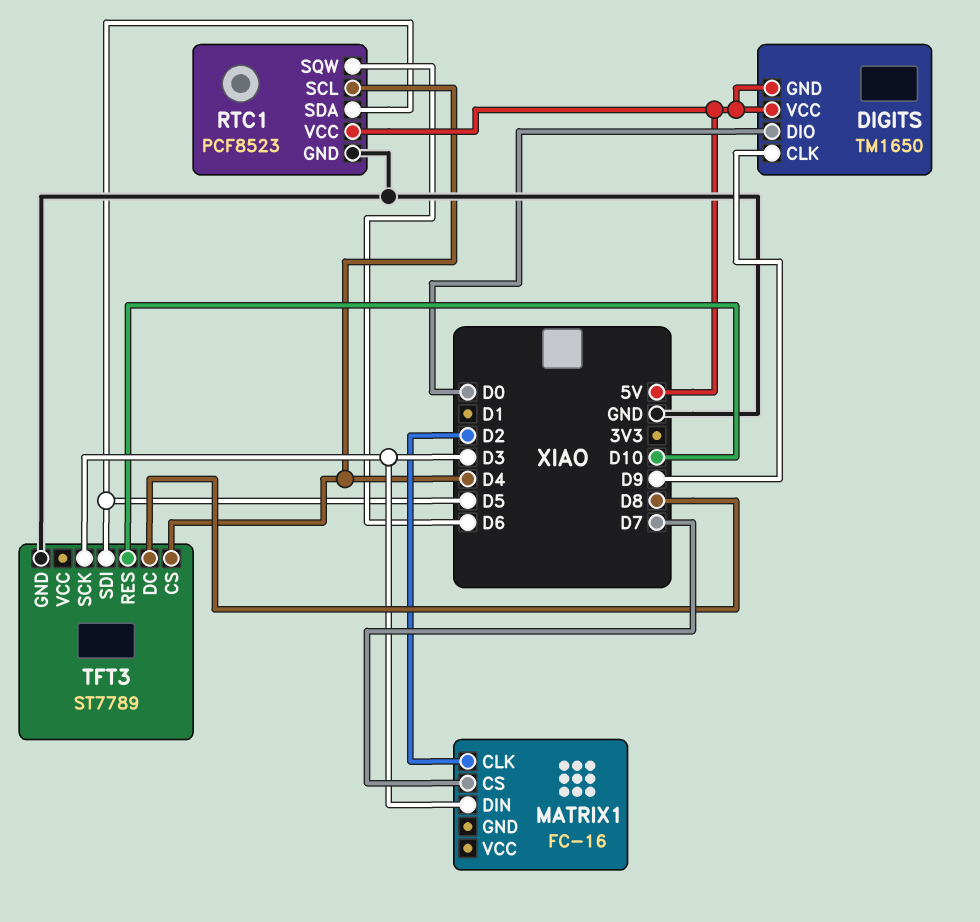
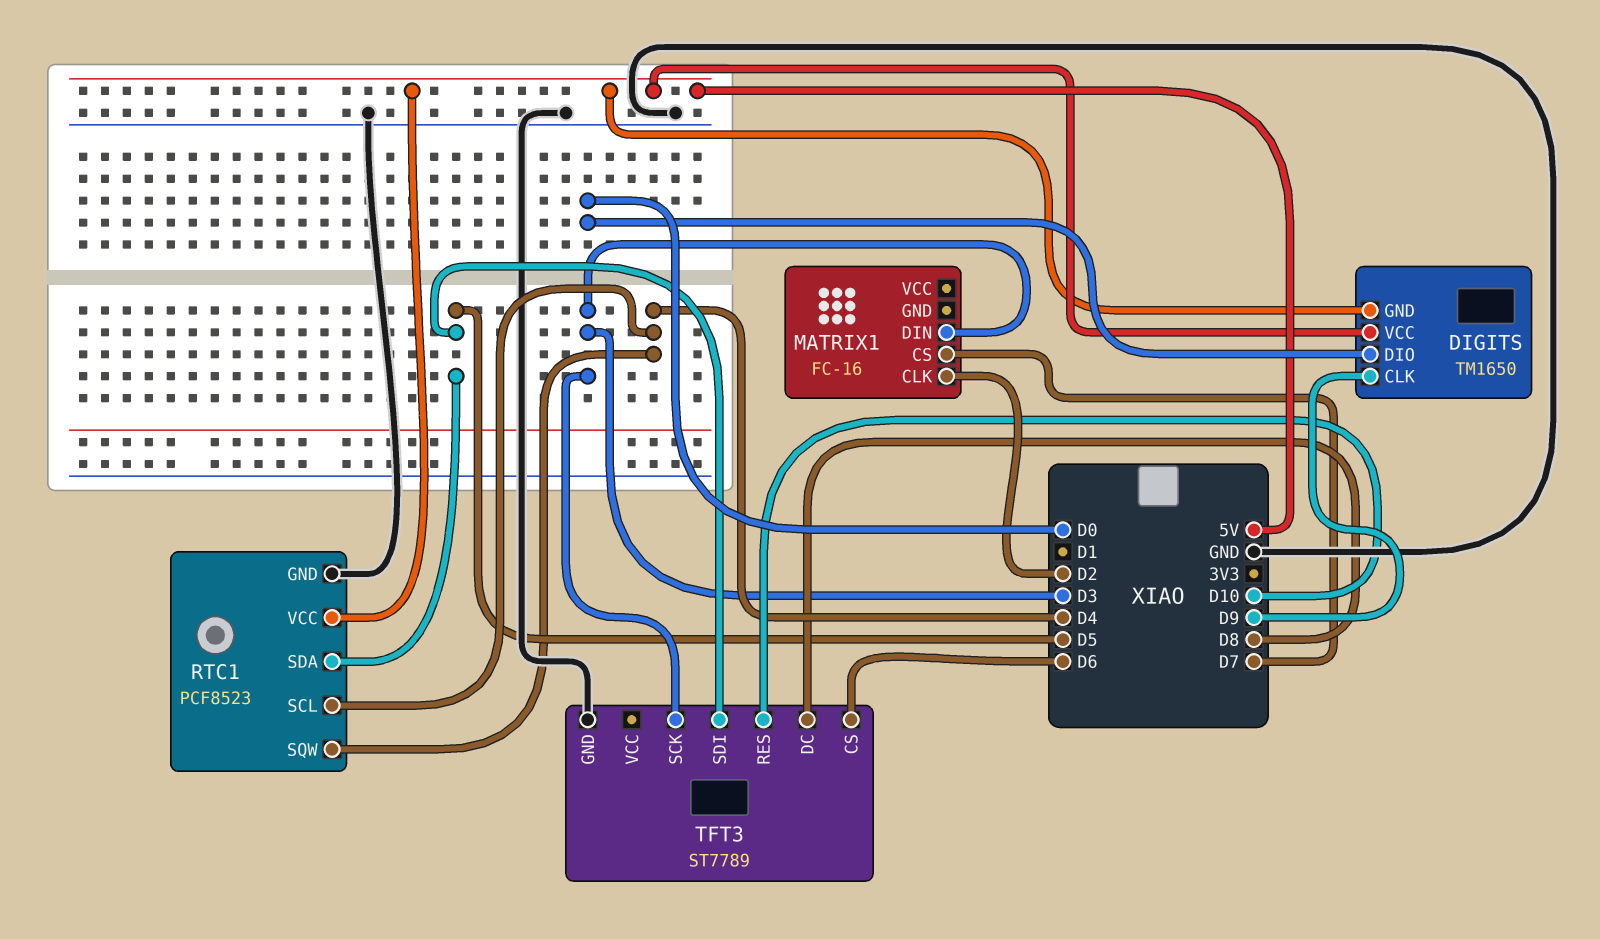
RTC1 pin SQW: D6 -> D4
TFT3 pin CS: D4 -> D6

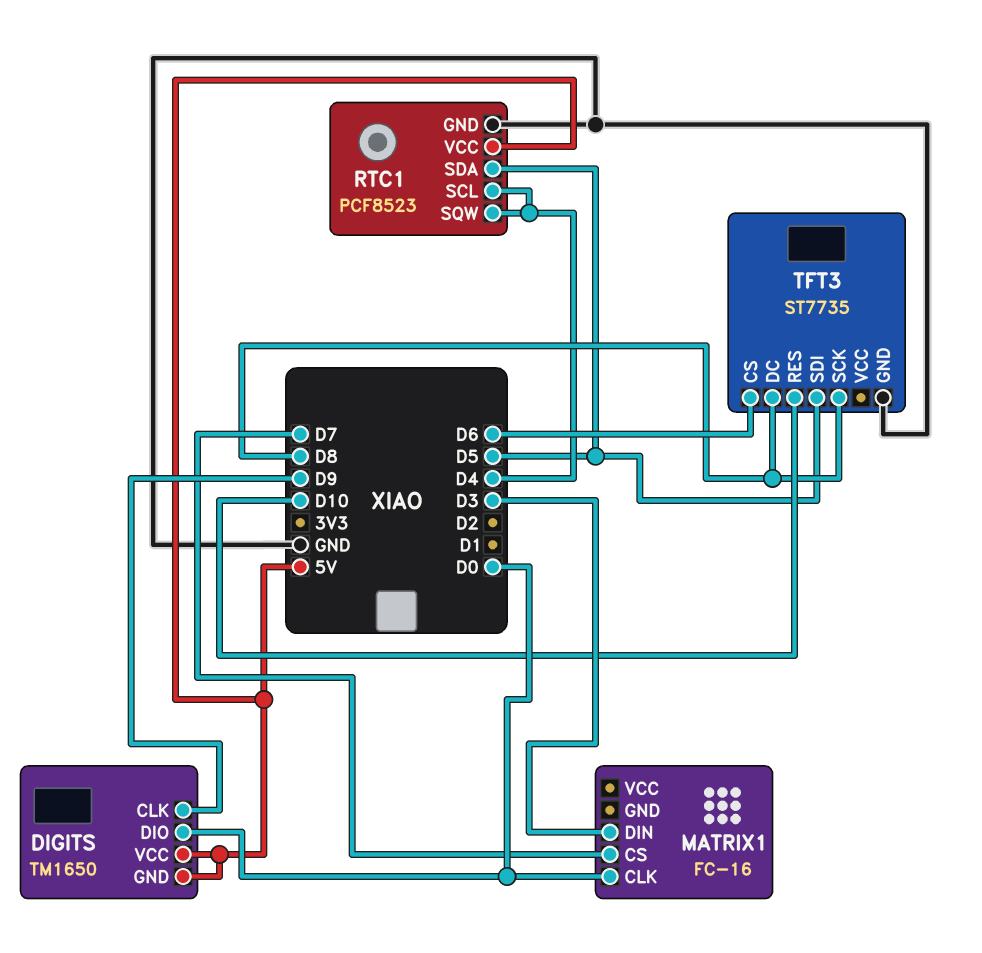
MATRIX1 pin CLK: D2 -> D0
TFT3: ST7789 -> ST7735
TFT3 pin SCK: D3 -> D8

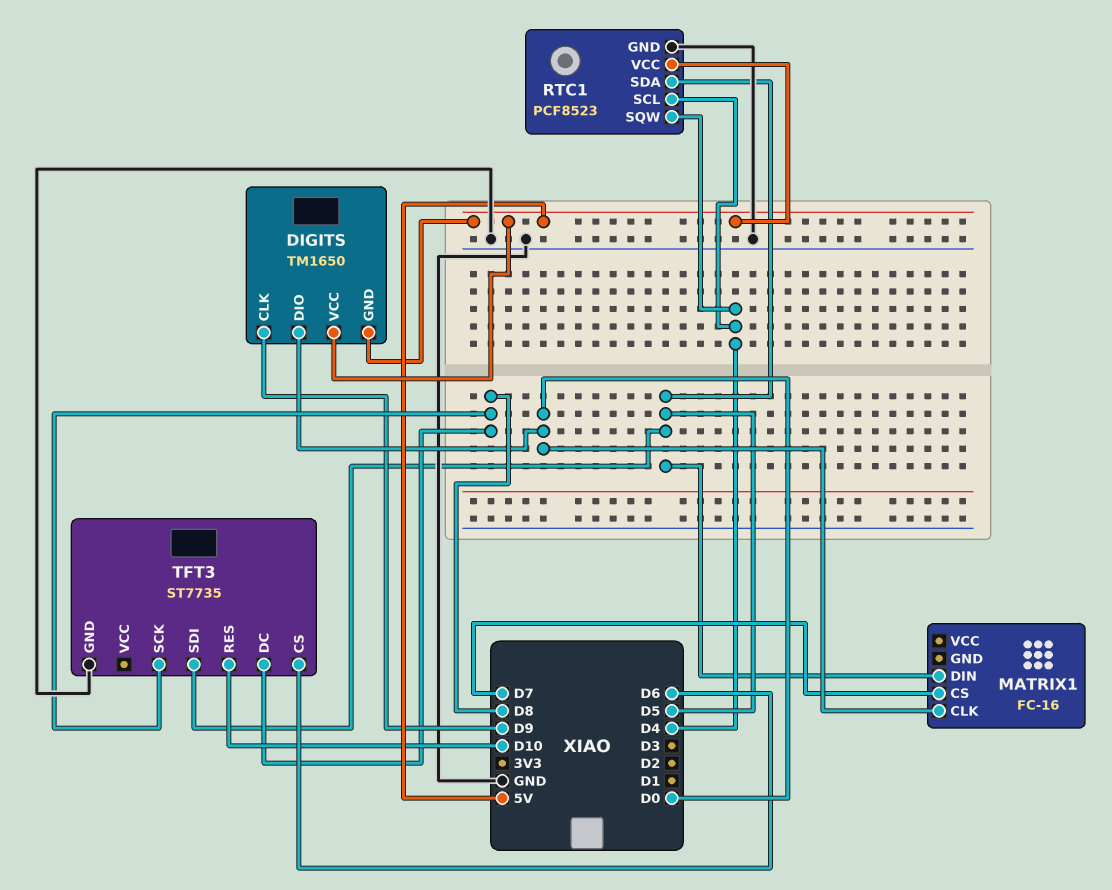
MATRIX1 pin DIN: D3 -> D5

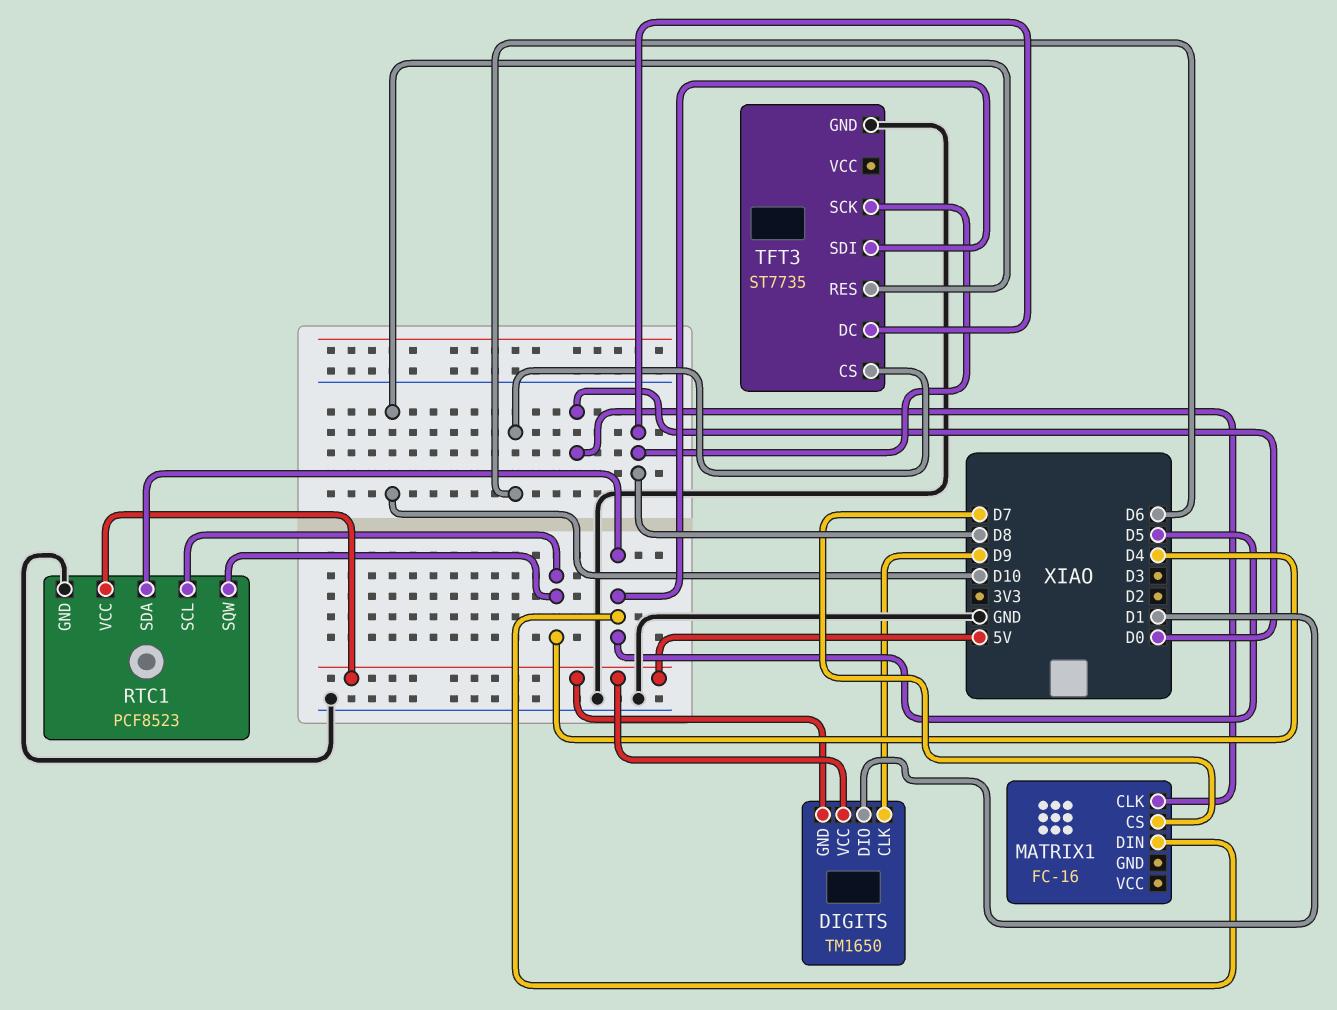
DIGITS pin DIO: D0 -> D1

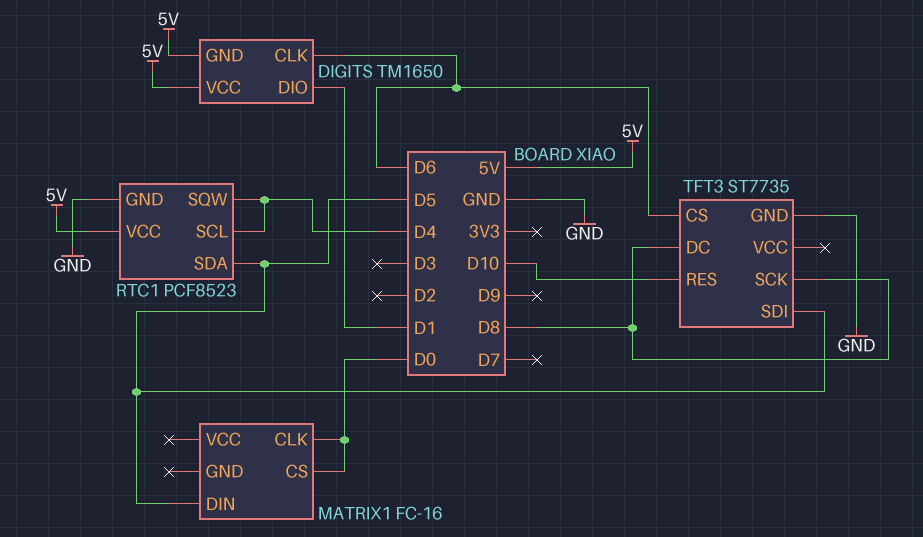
DIGITS pin CLK: D9 -> D6
MATRIX1 pin CS: D7 -> D0

